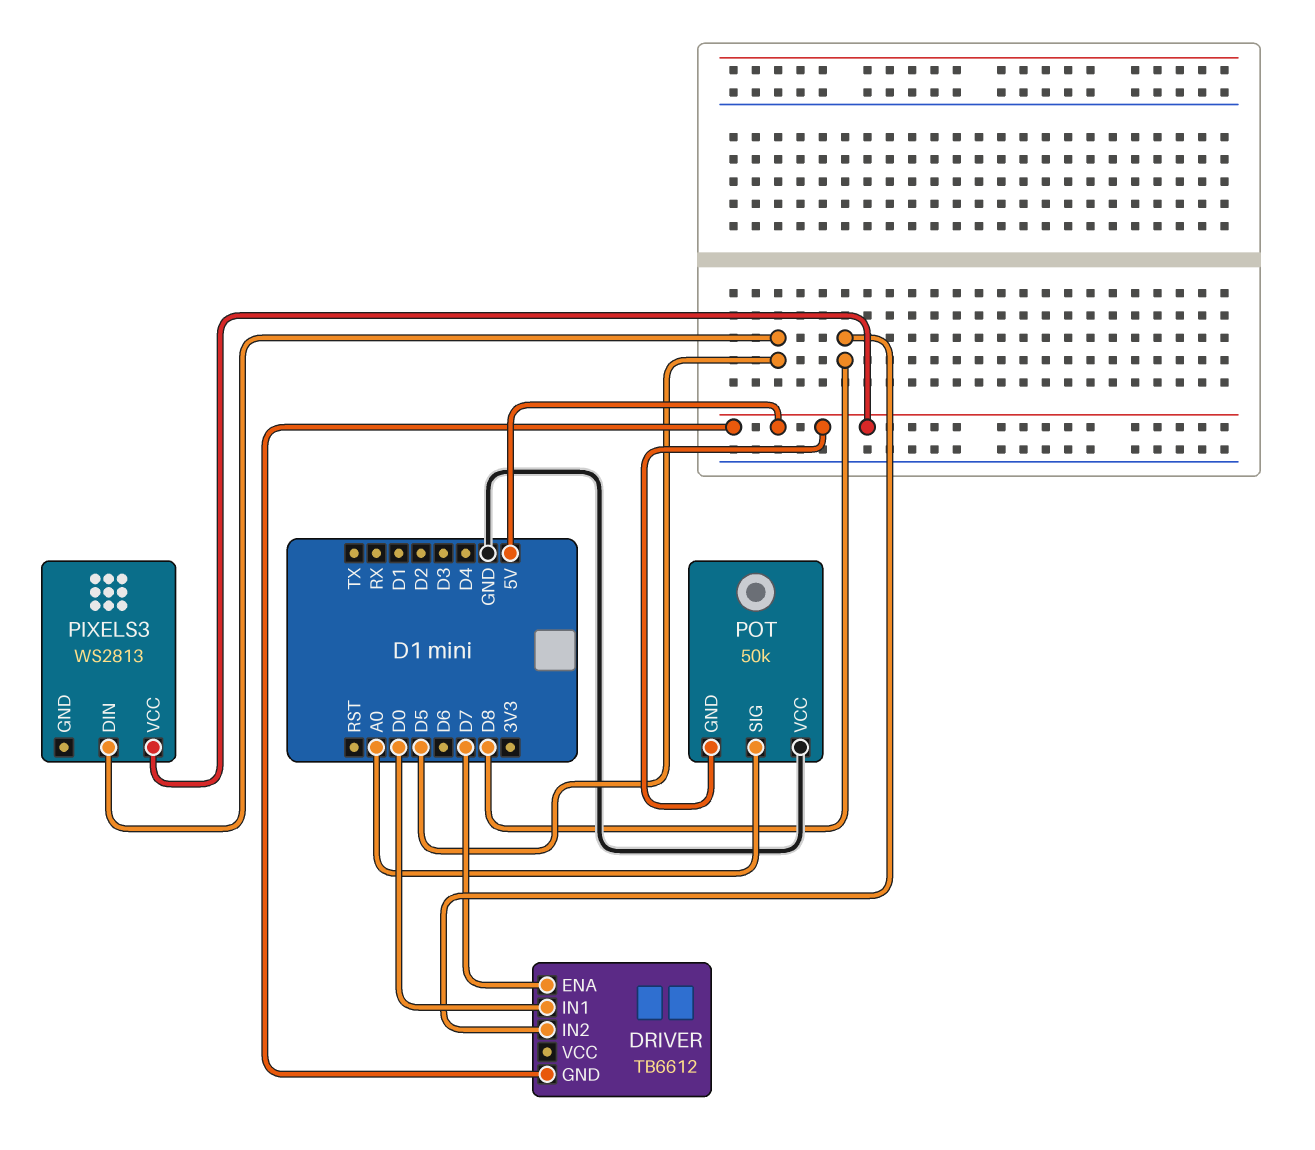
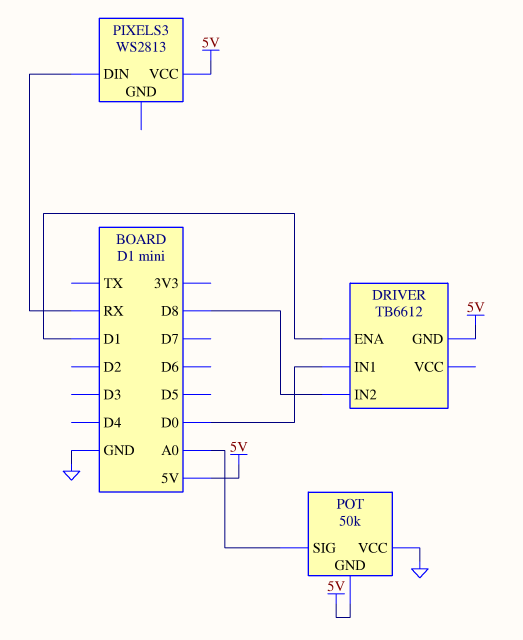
DRIVER pin ENA: D7 -> D1
PIXELS3 pin DIN: D5 -> RX

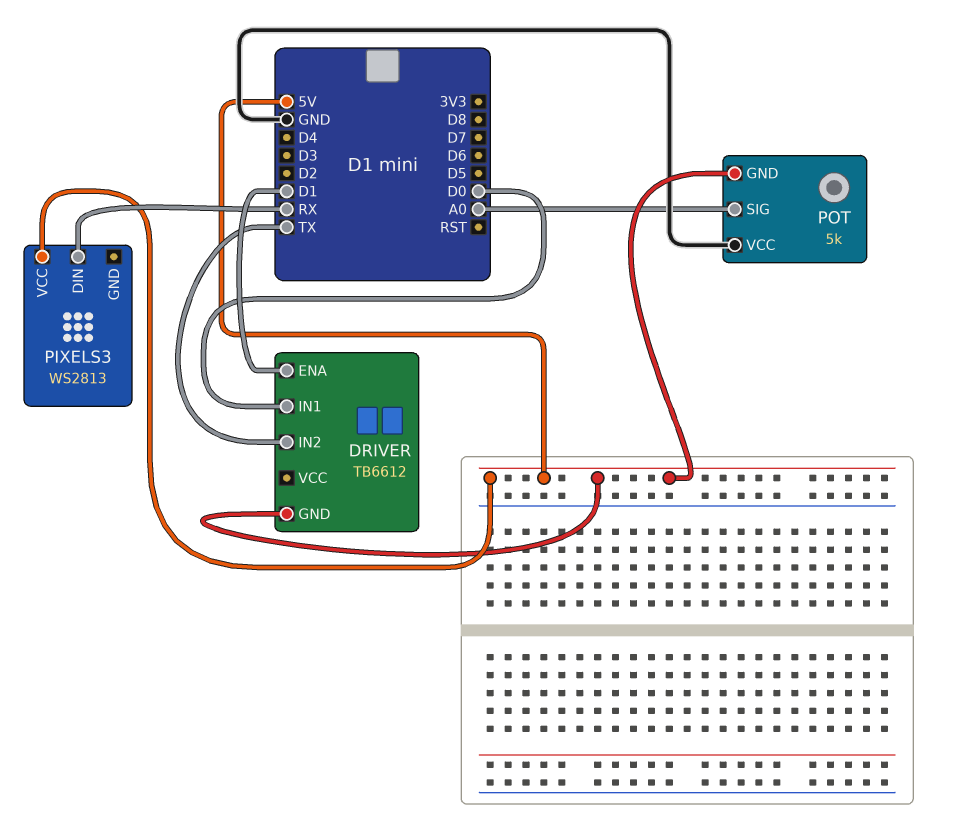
DRIVER pin IN2: D8 -> TX
POT: 50k -> 5k

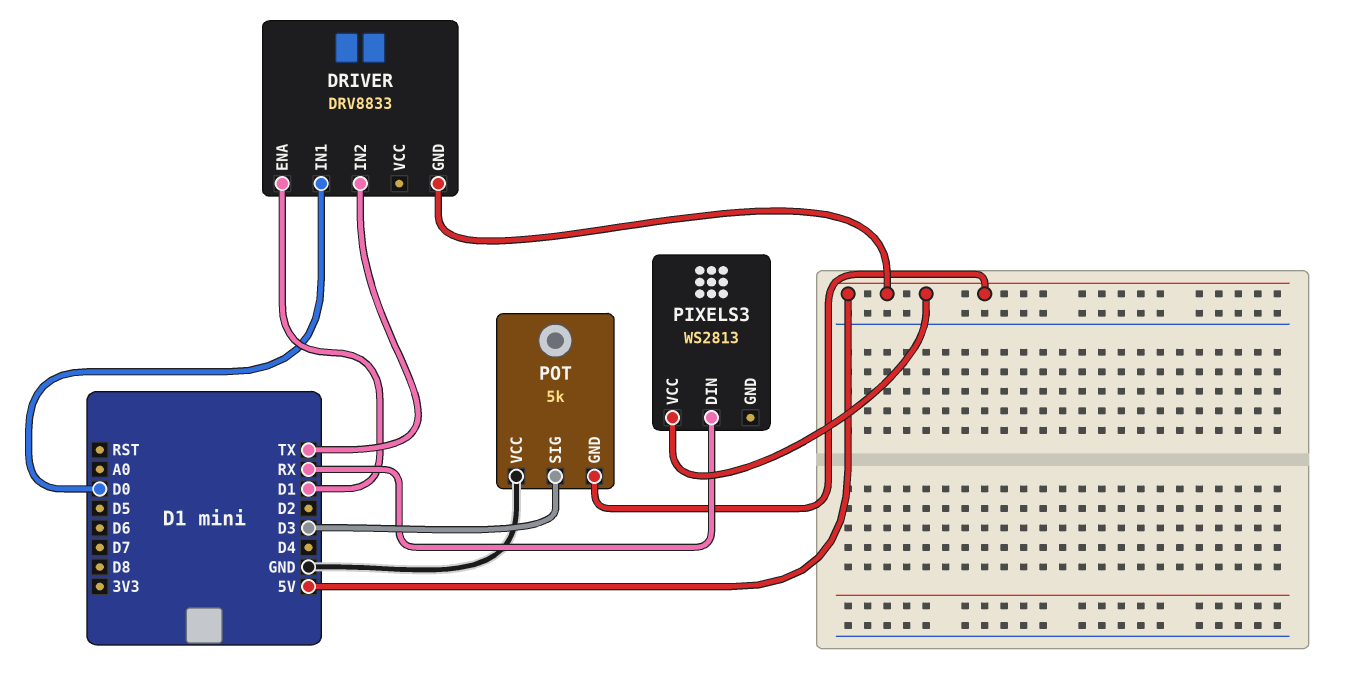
DRIVER: TB6612 -> DRV8833
POT pin SIG: A0 -> D3

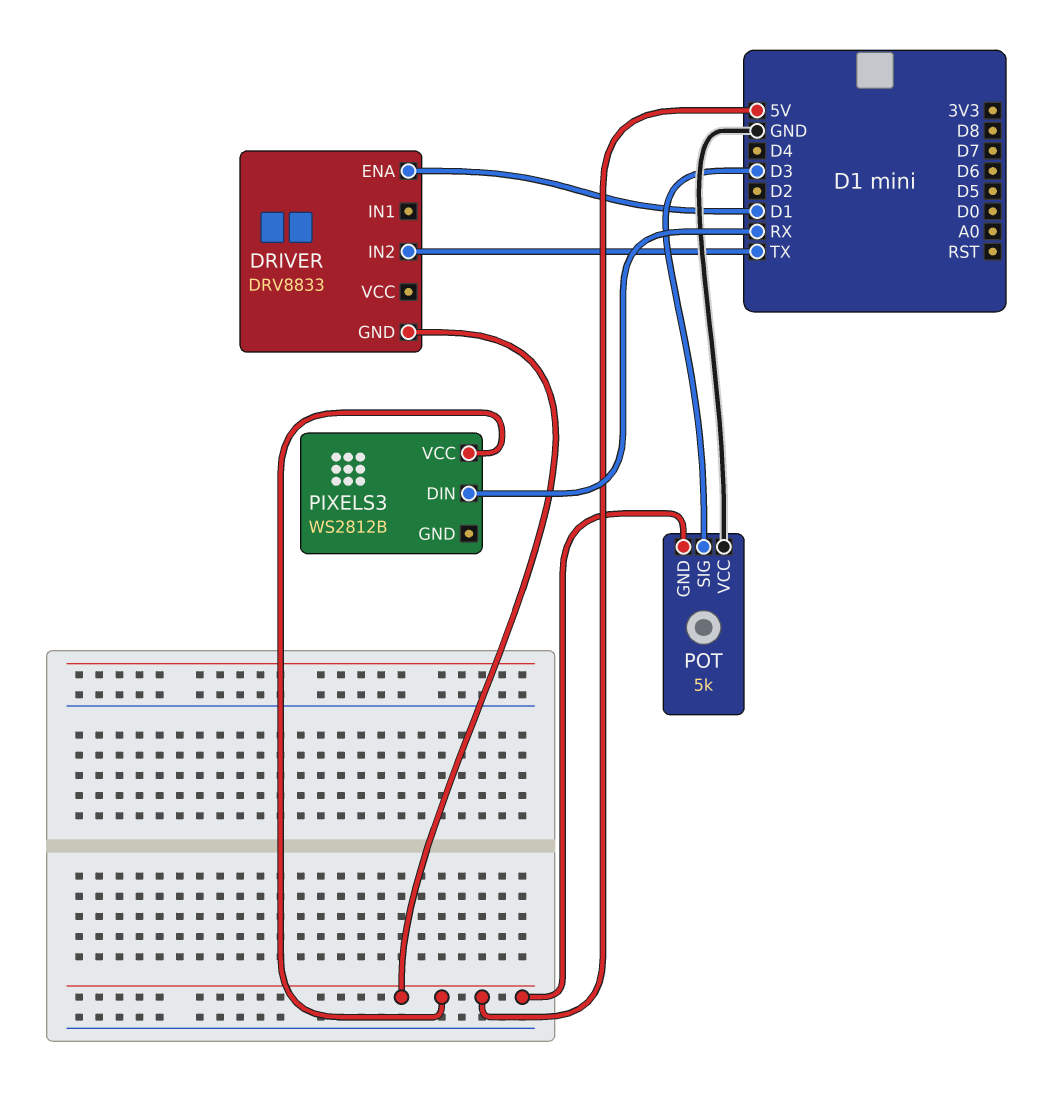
DRIVER pin IN1: D0 -> none
PIXELS3: WS2813 -> WS2812B

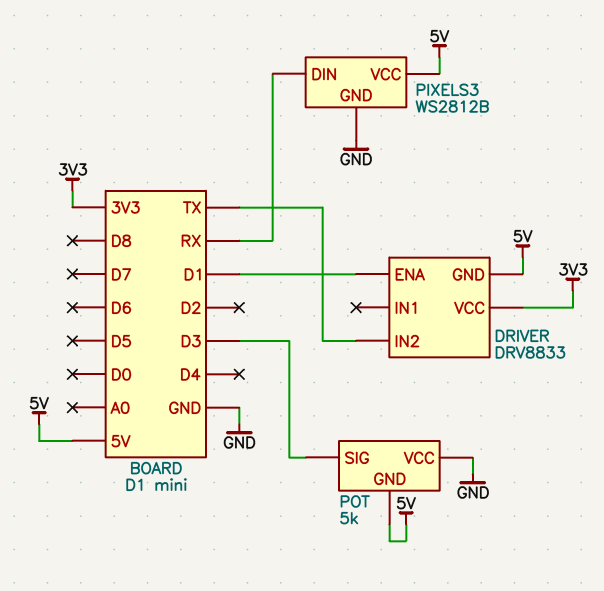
DRIVER pin VCC: none -> 3V3
PIXELS3 pin GND: none -> GND

